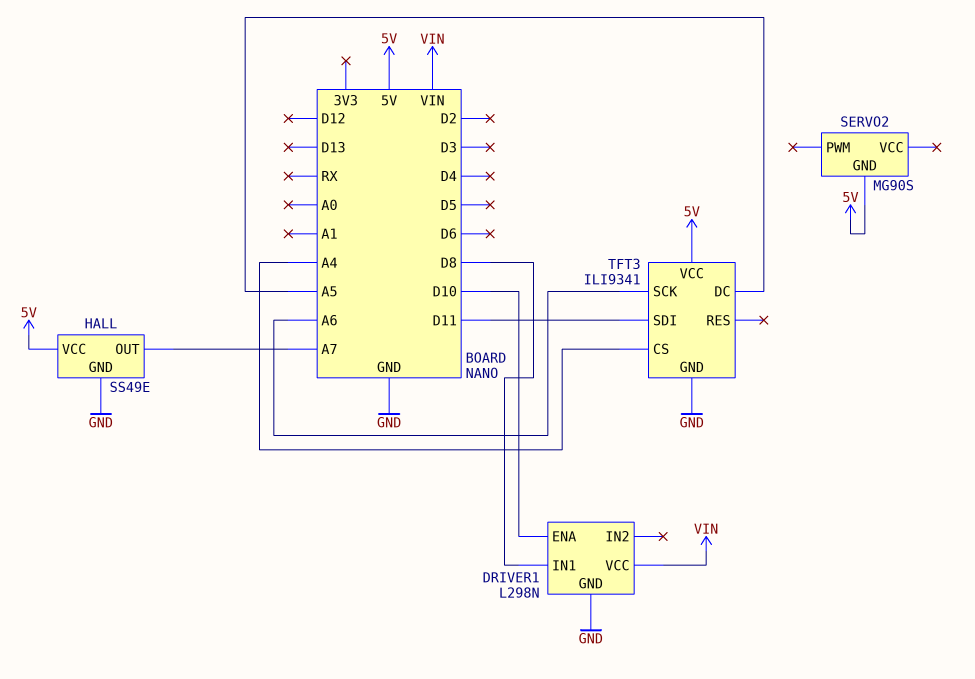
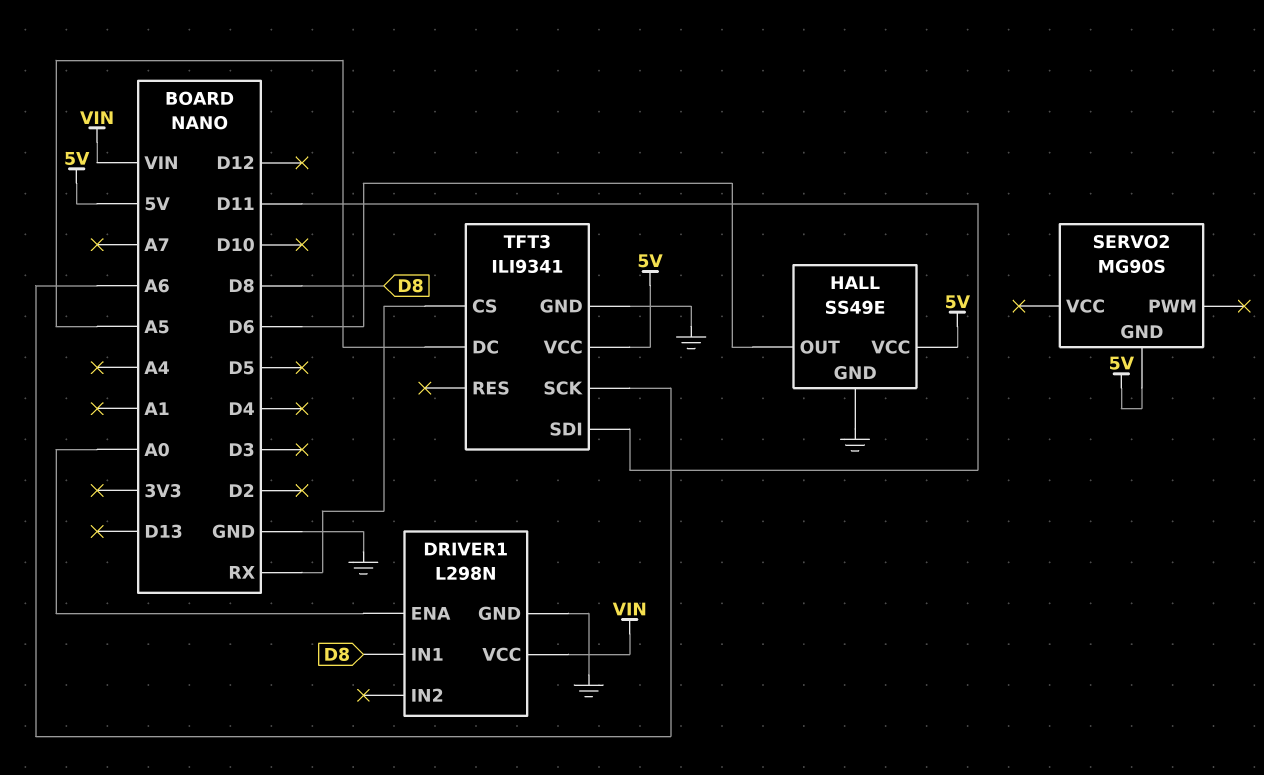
DRIVER1 pin ENA: D10 -> A0
HALL pin OUT: A7 -> D6
TFT3 pin CS: A4 -> RX

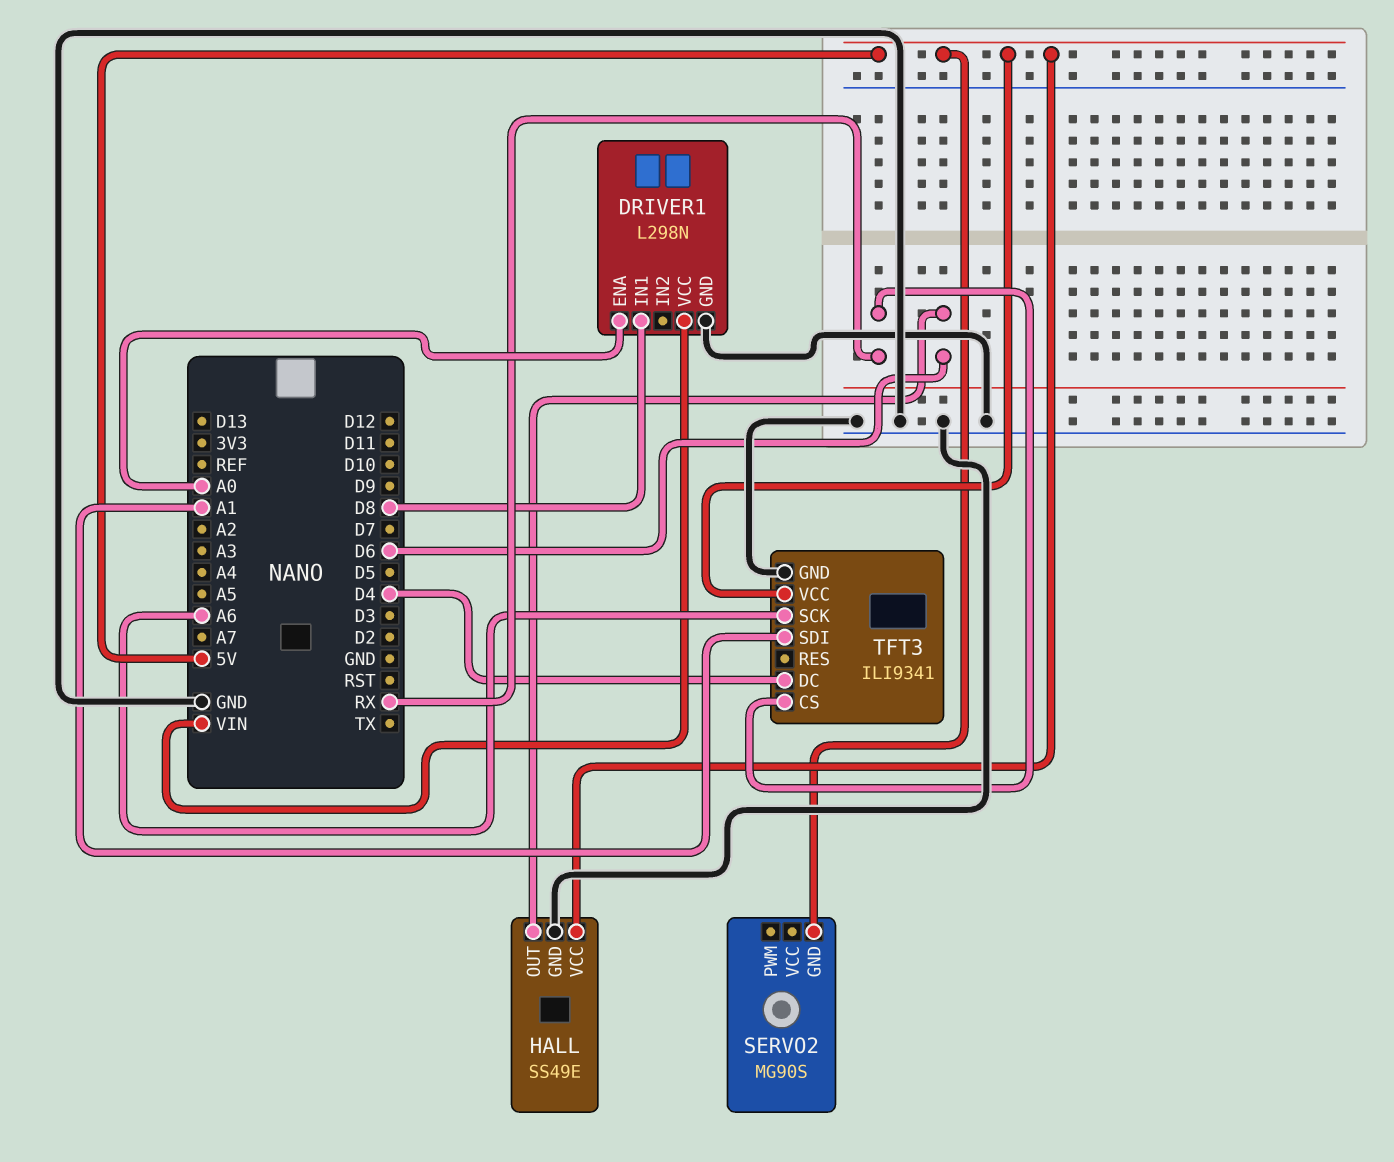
TFT3 pin DC: A5 -> D4
TFT3 pin SDI: D11 -> A1

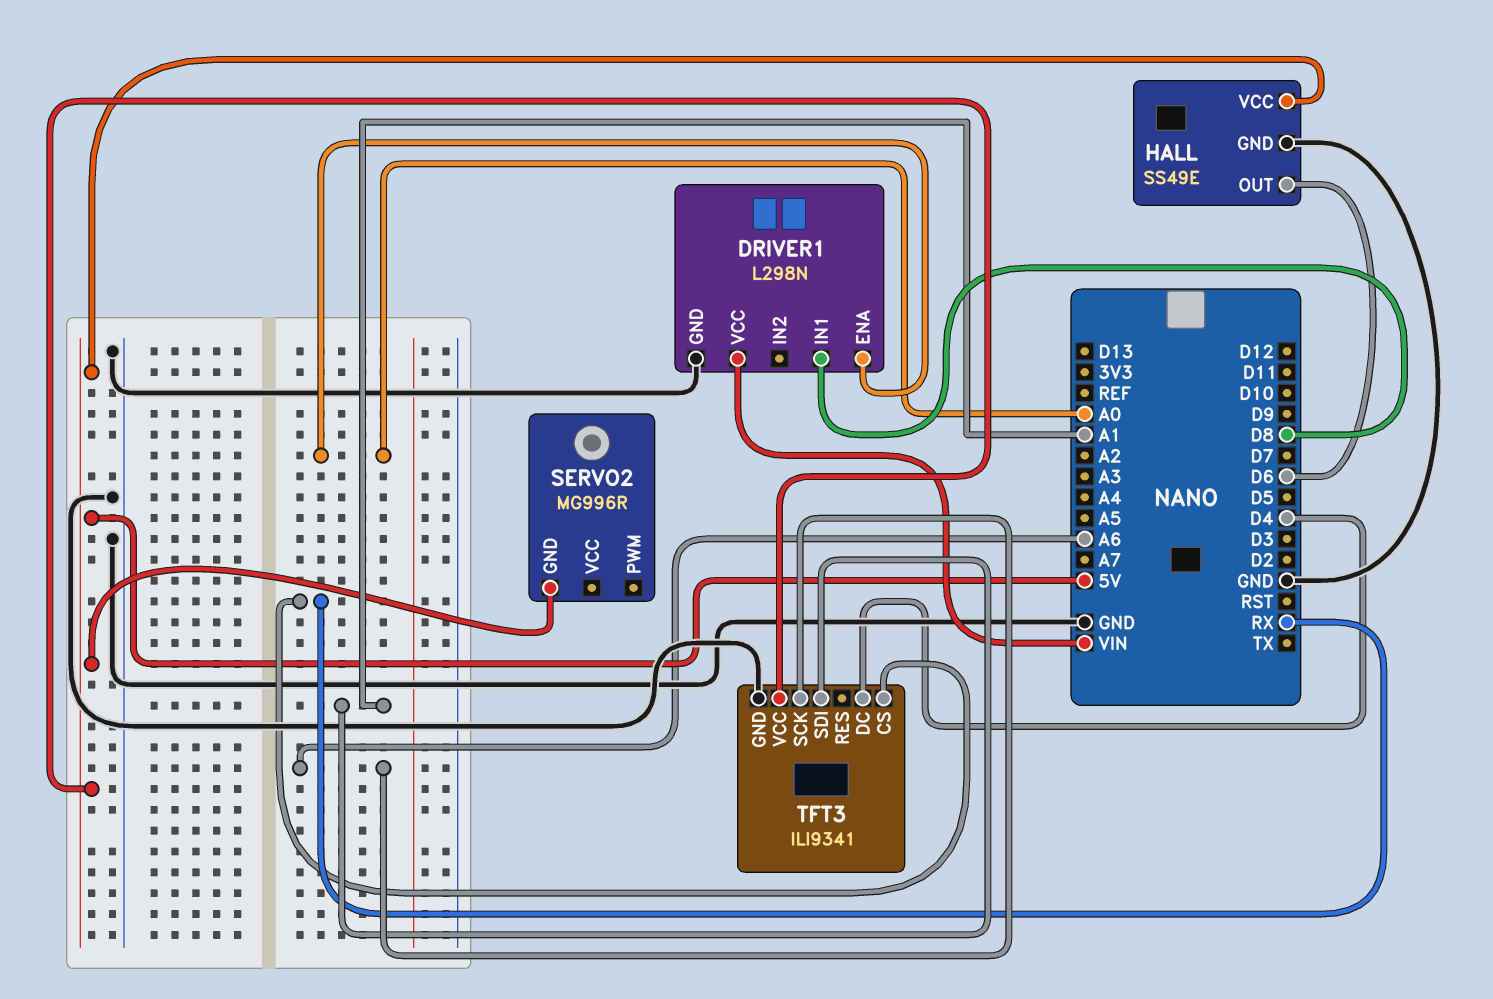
SERVO2: MG90S -> MG996R

